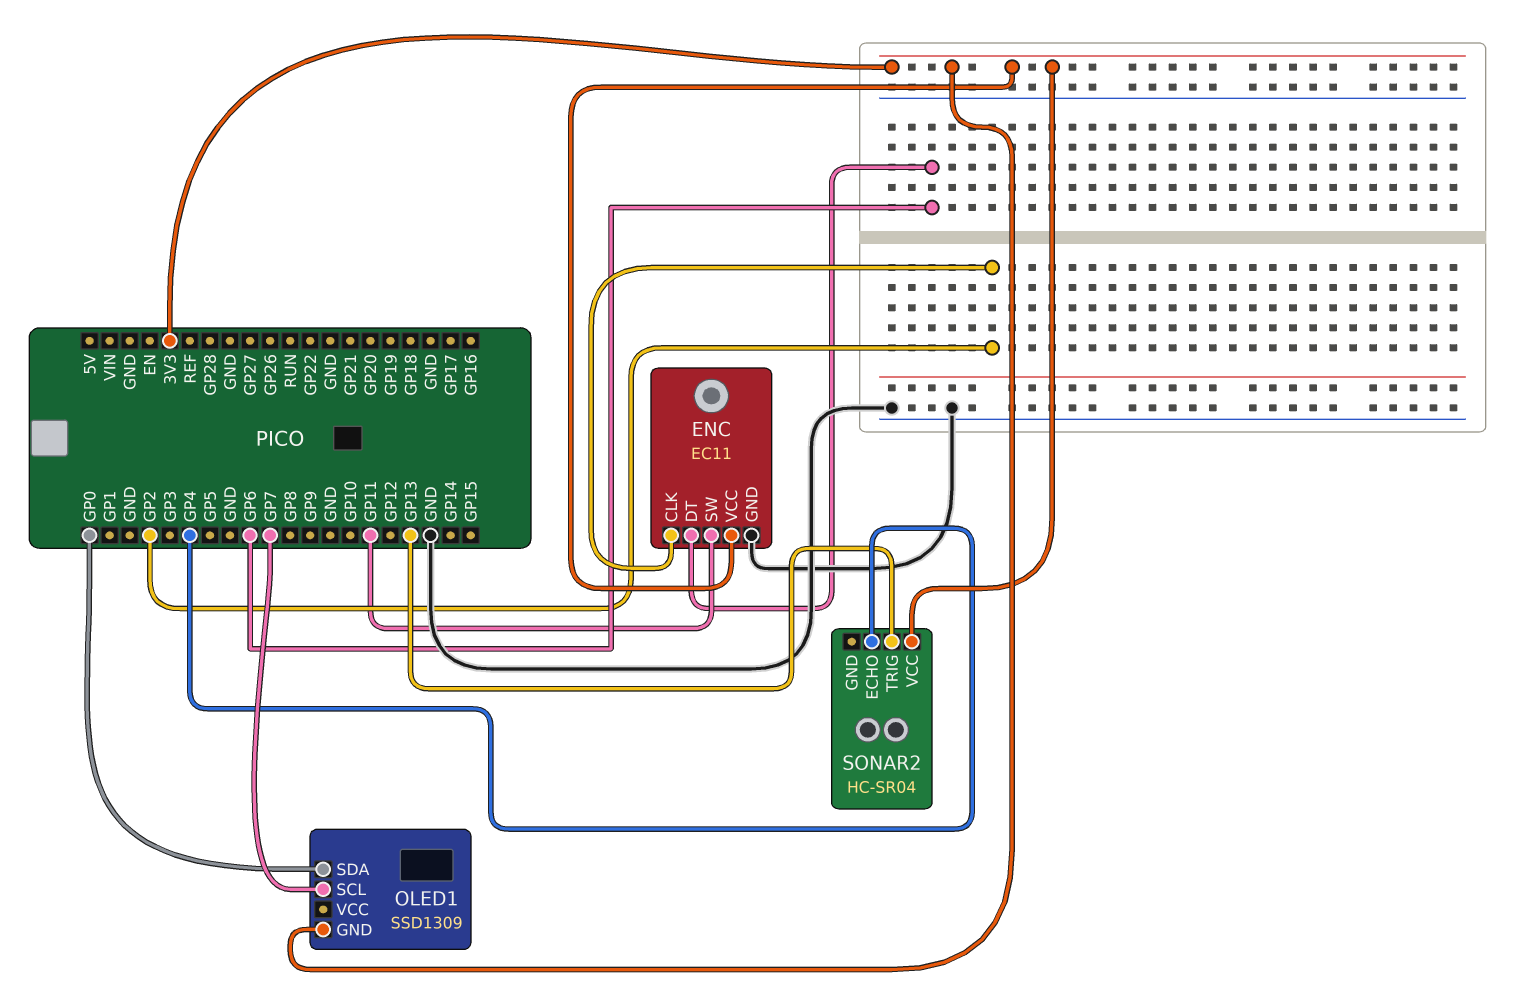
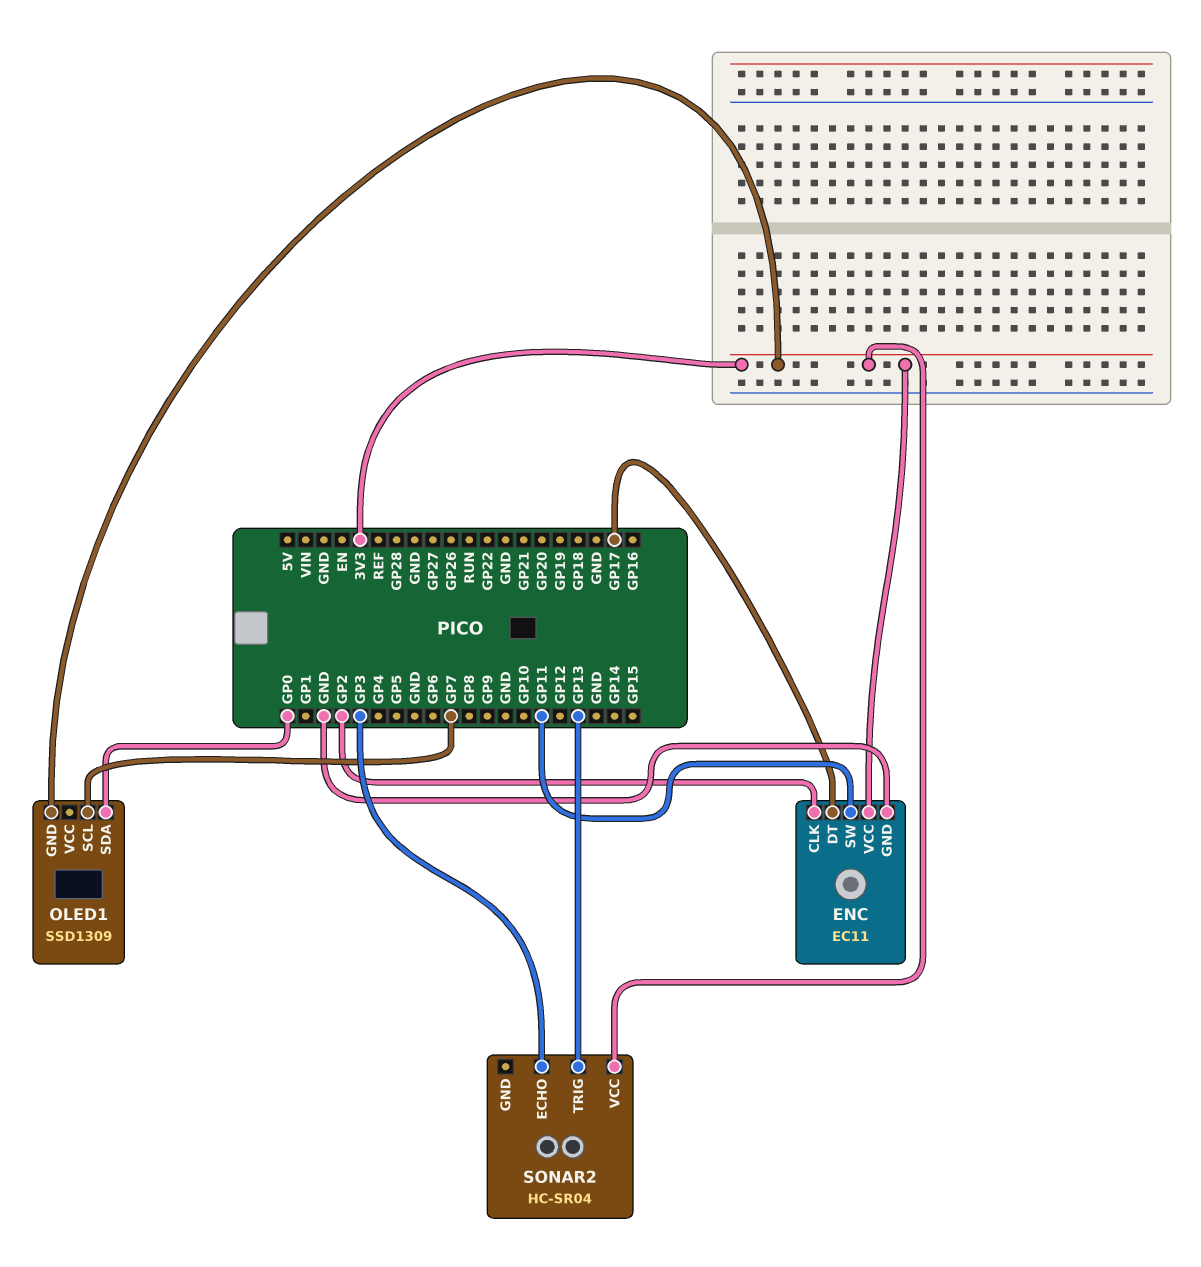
ENC pin DT: GP6 -> GP17
SONAR2 pin ECHO: GP4 -> GP3

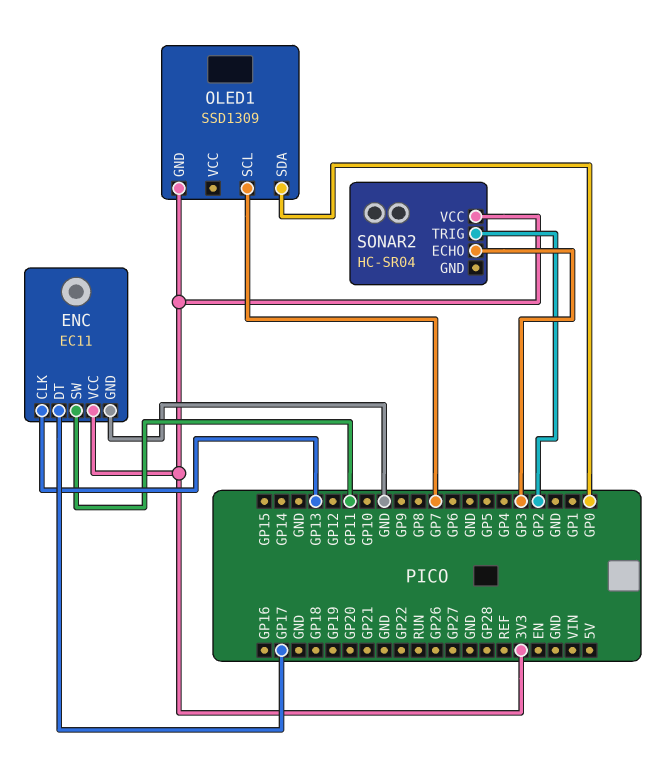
ENC pin CLK: GP2 -> GP13
SONAR2 pin TRIG: GP13 -> GP2

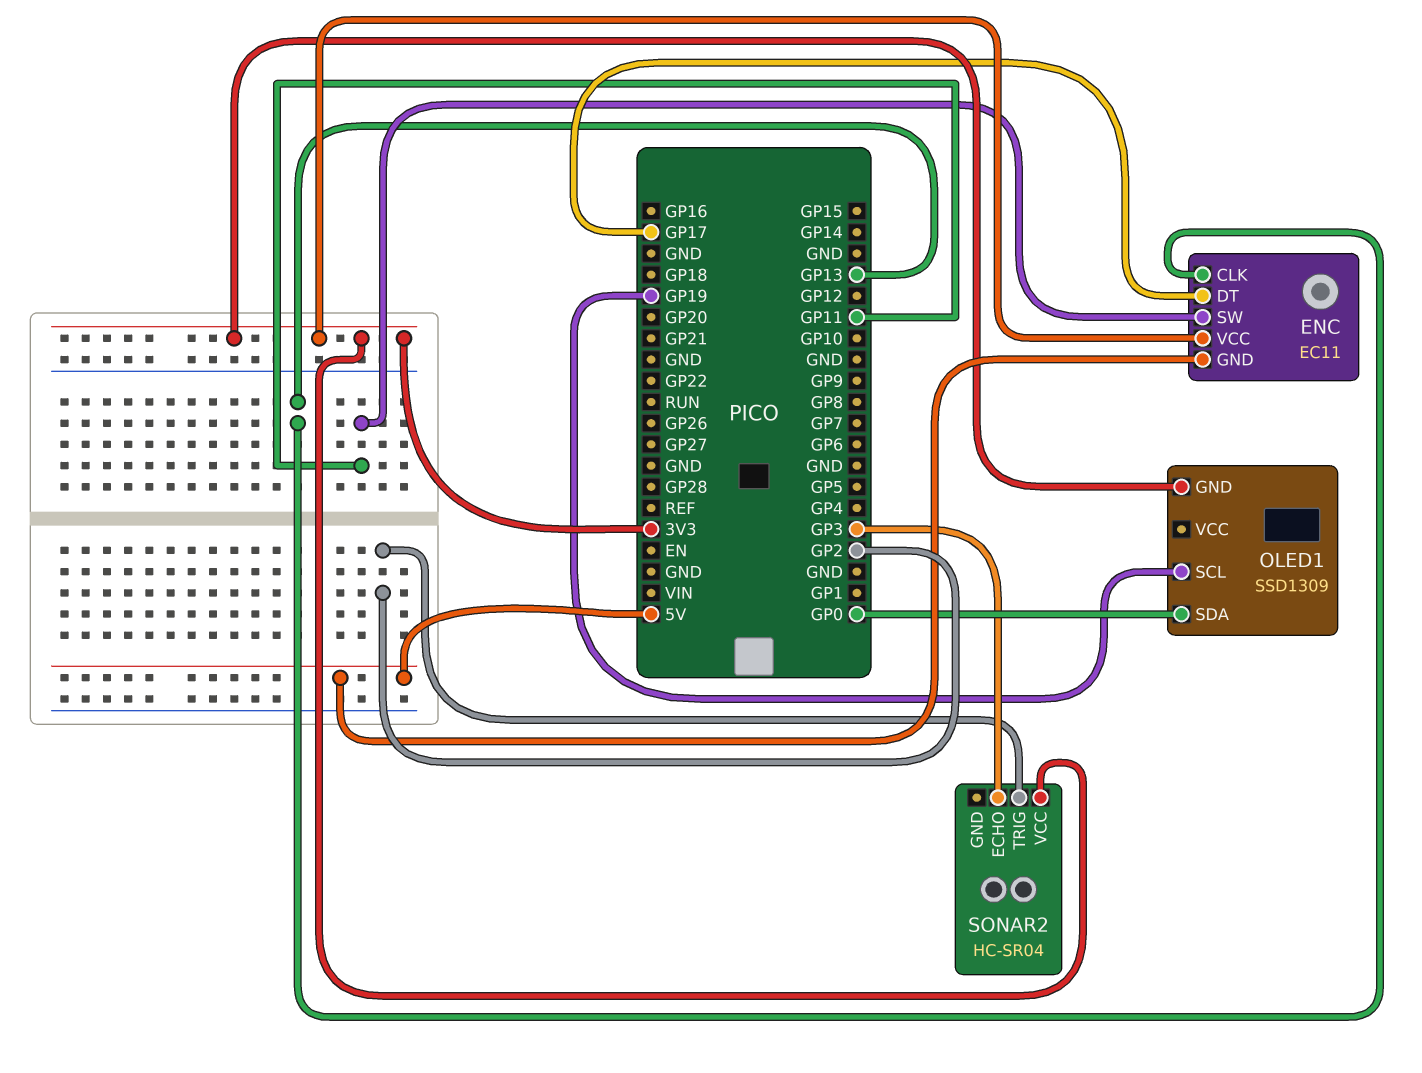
ENC pin GND: GND -> 5V
OLED1 pin SCL: GP7 -> GP19

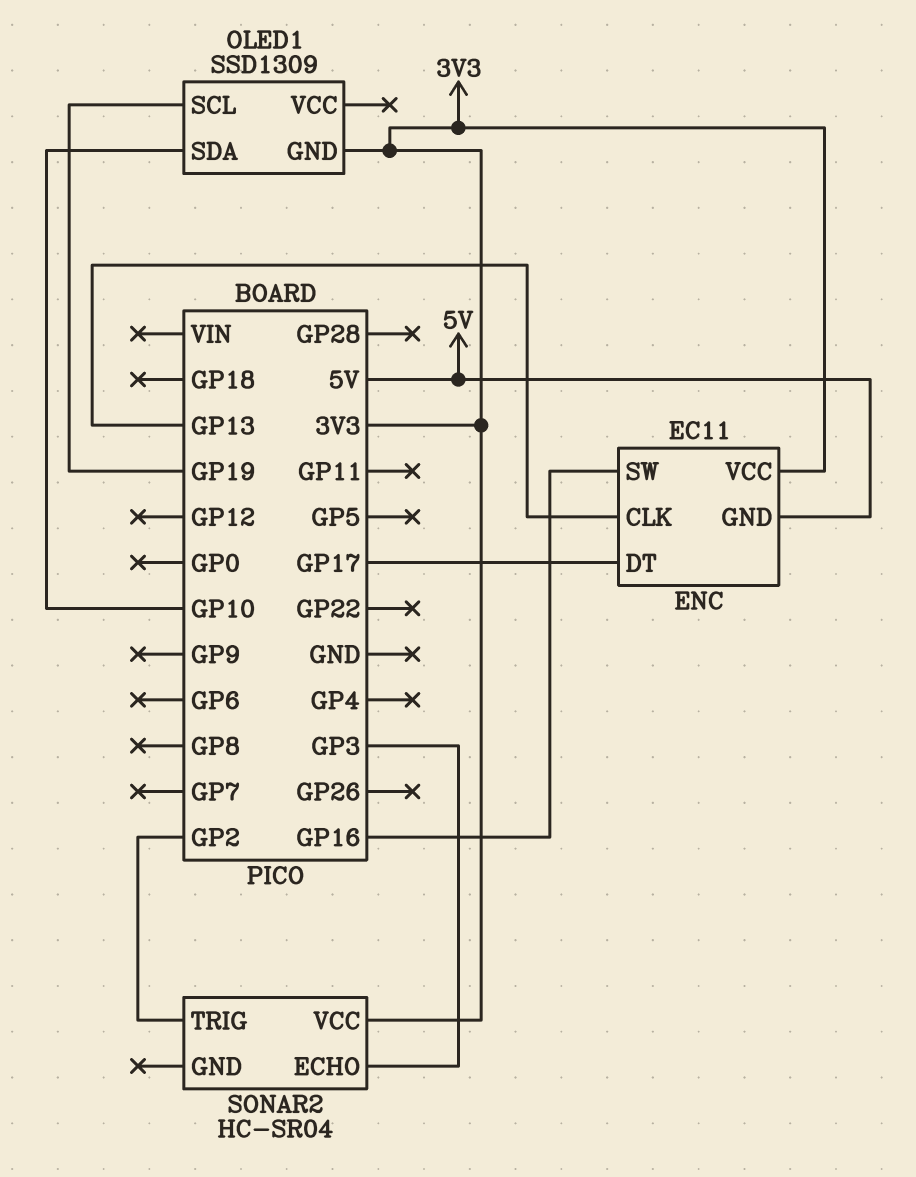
ENC pin SW: GP11 -> GP16
OLED1 pin SDA: GP0 -> GP10

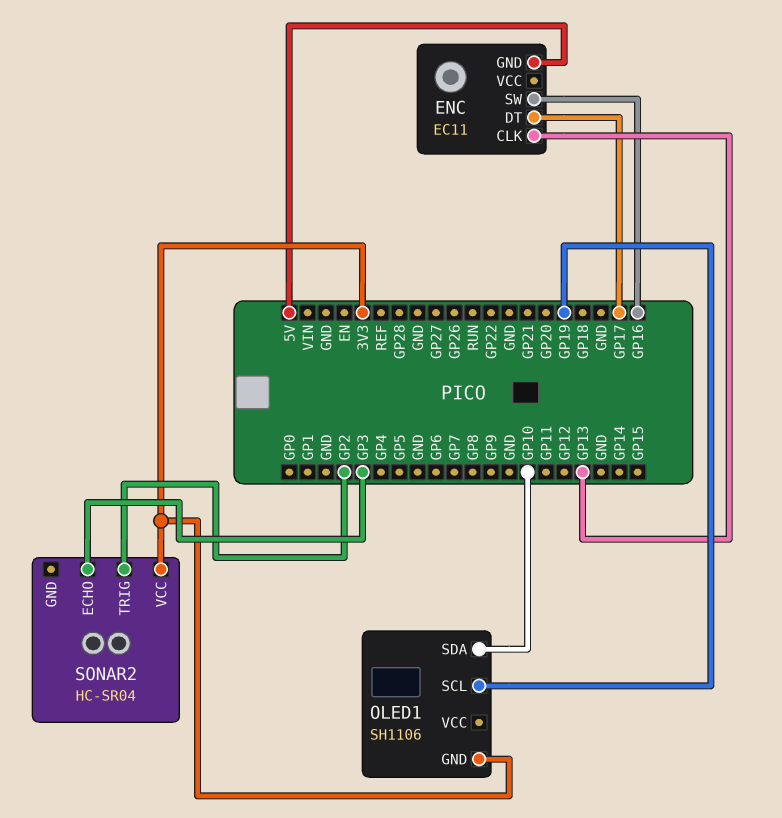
ENC pin VCC: 3V3 -> none
OLED1: SSD1309 -> SH1106

